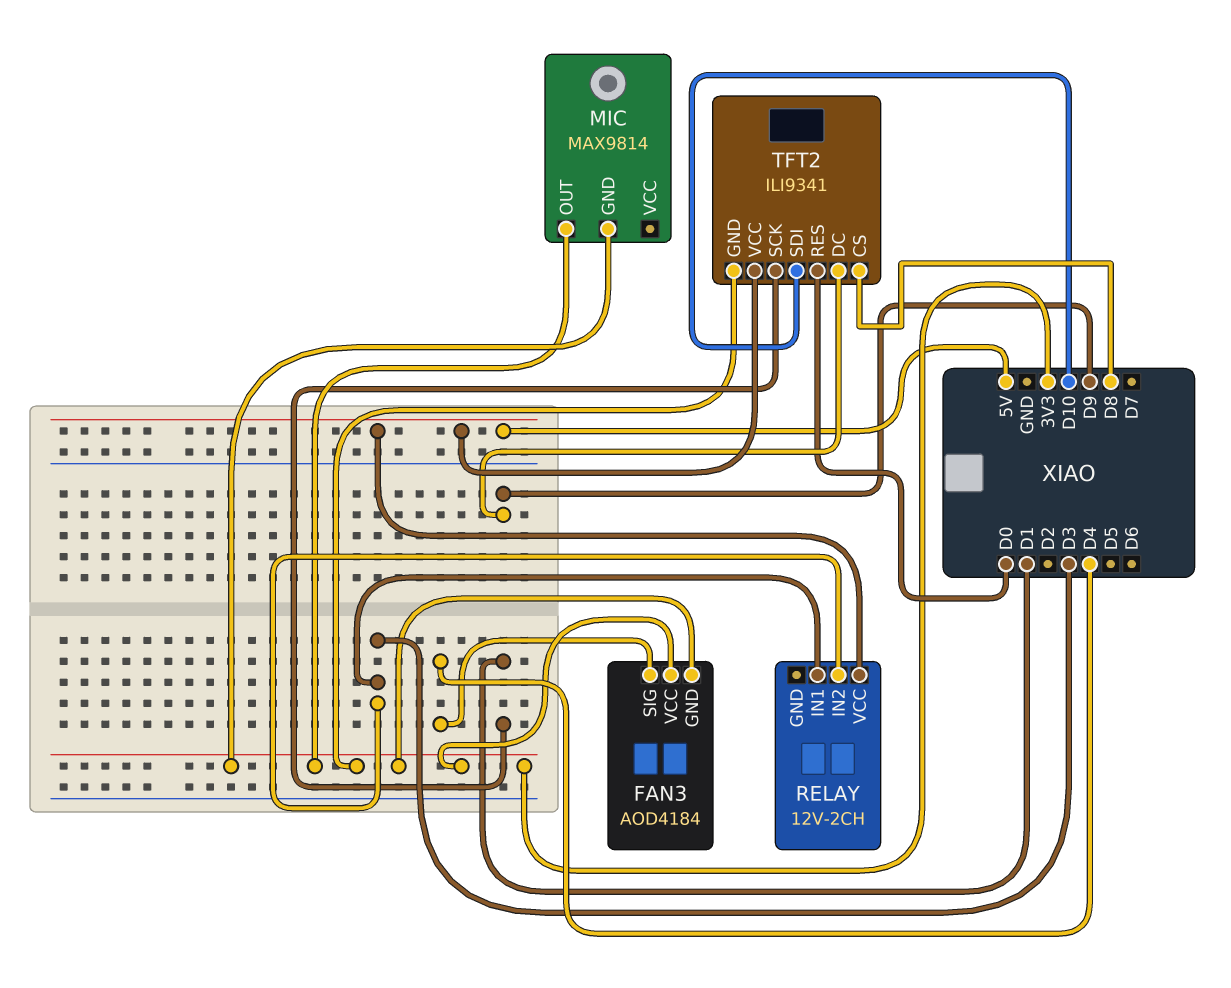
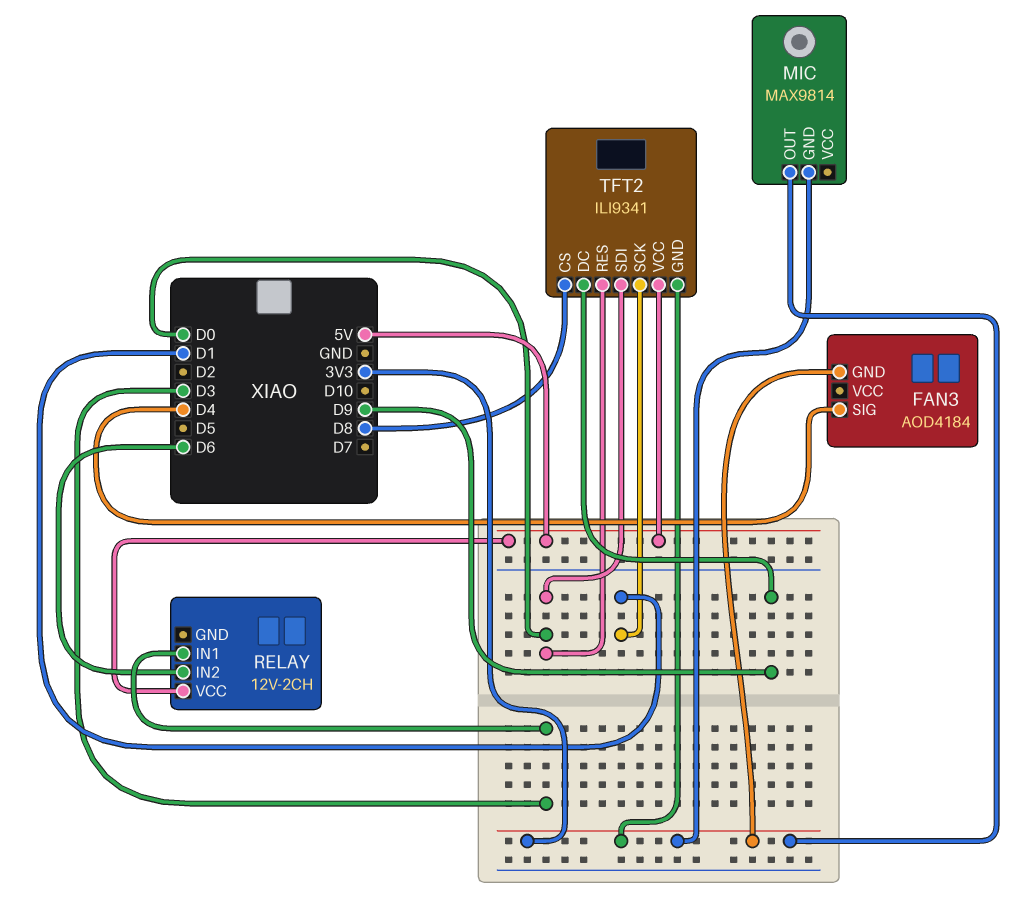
FAN3 pin VCC: 3V3 -> none
RELAY pin IN2: D3 -> D6
TFT2 pin SDI: D10 -> D0

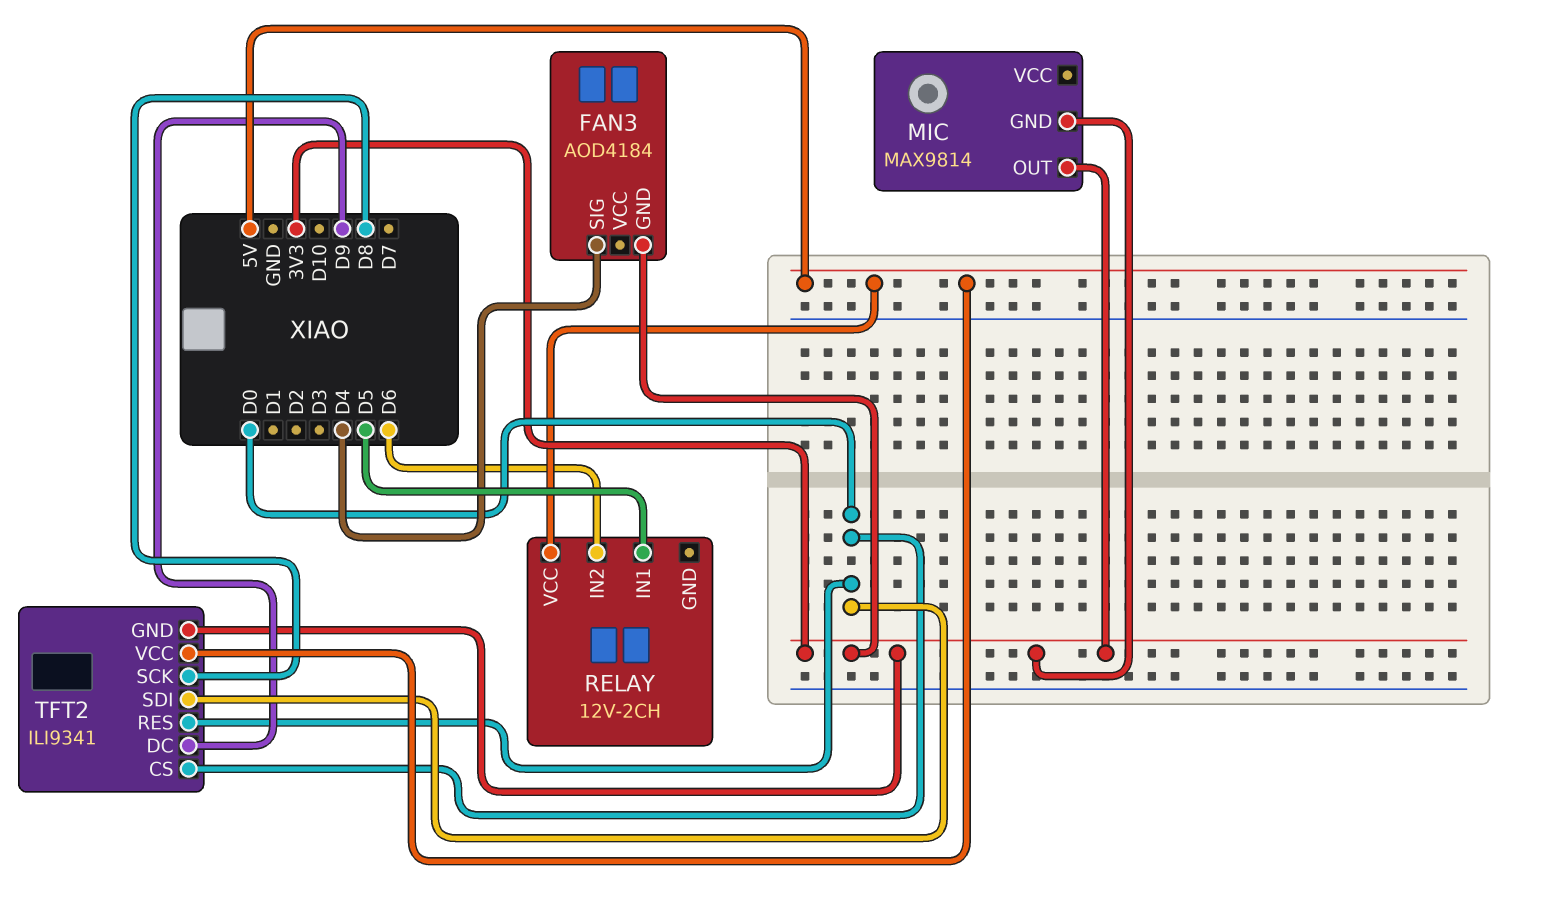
RELAY pin IN1: D3 -> D5
TFT2 pin CS: D8 -> D0
TFT2 pin SCK: D1 -> D8

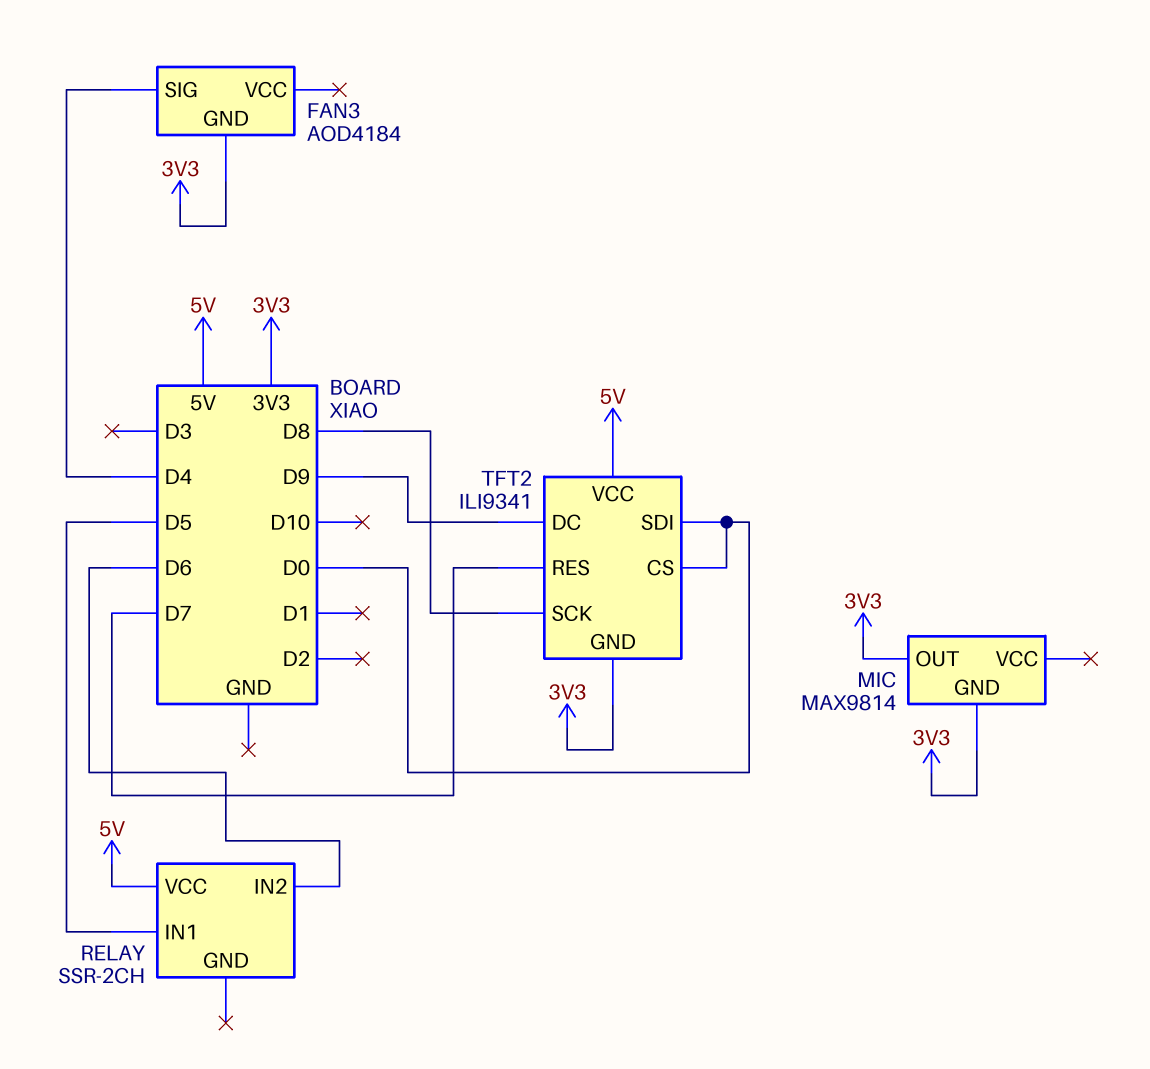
RELAY: 12V-2CH -> SSR-2CH
TFT2 pin RES: D0 -> D7

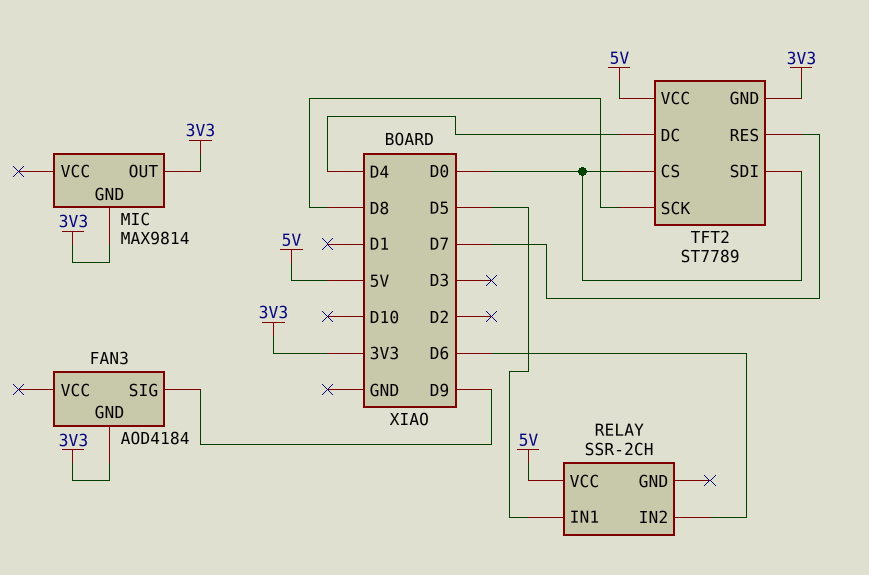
FAN3 pin SIG: D4 -> D9
TFT2: ILI9341 -> ST7789
TFT2 pin DC: D9 -> D4

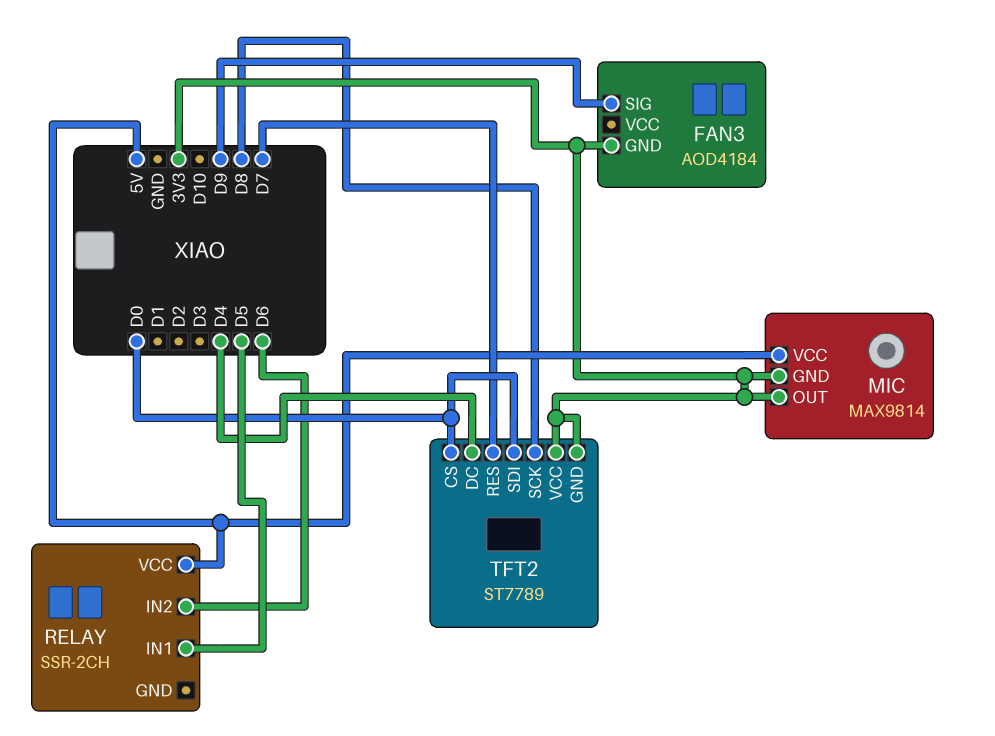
MIC pin VCC: none -> 5V
TFT2 pin VCC: 5V -> 3V3

